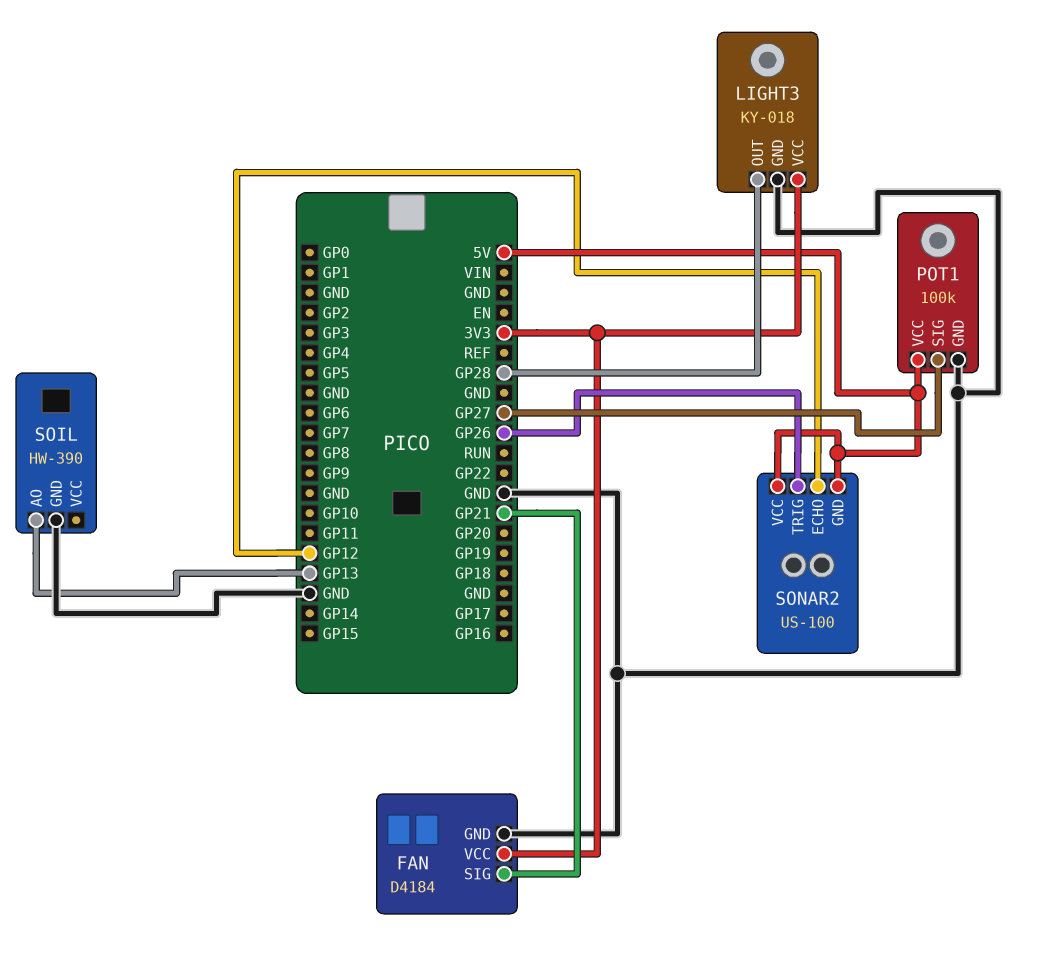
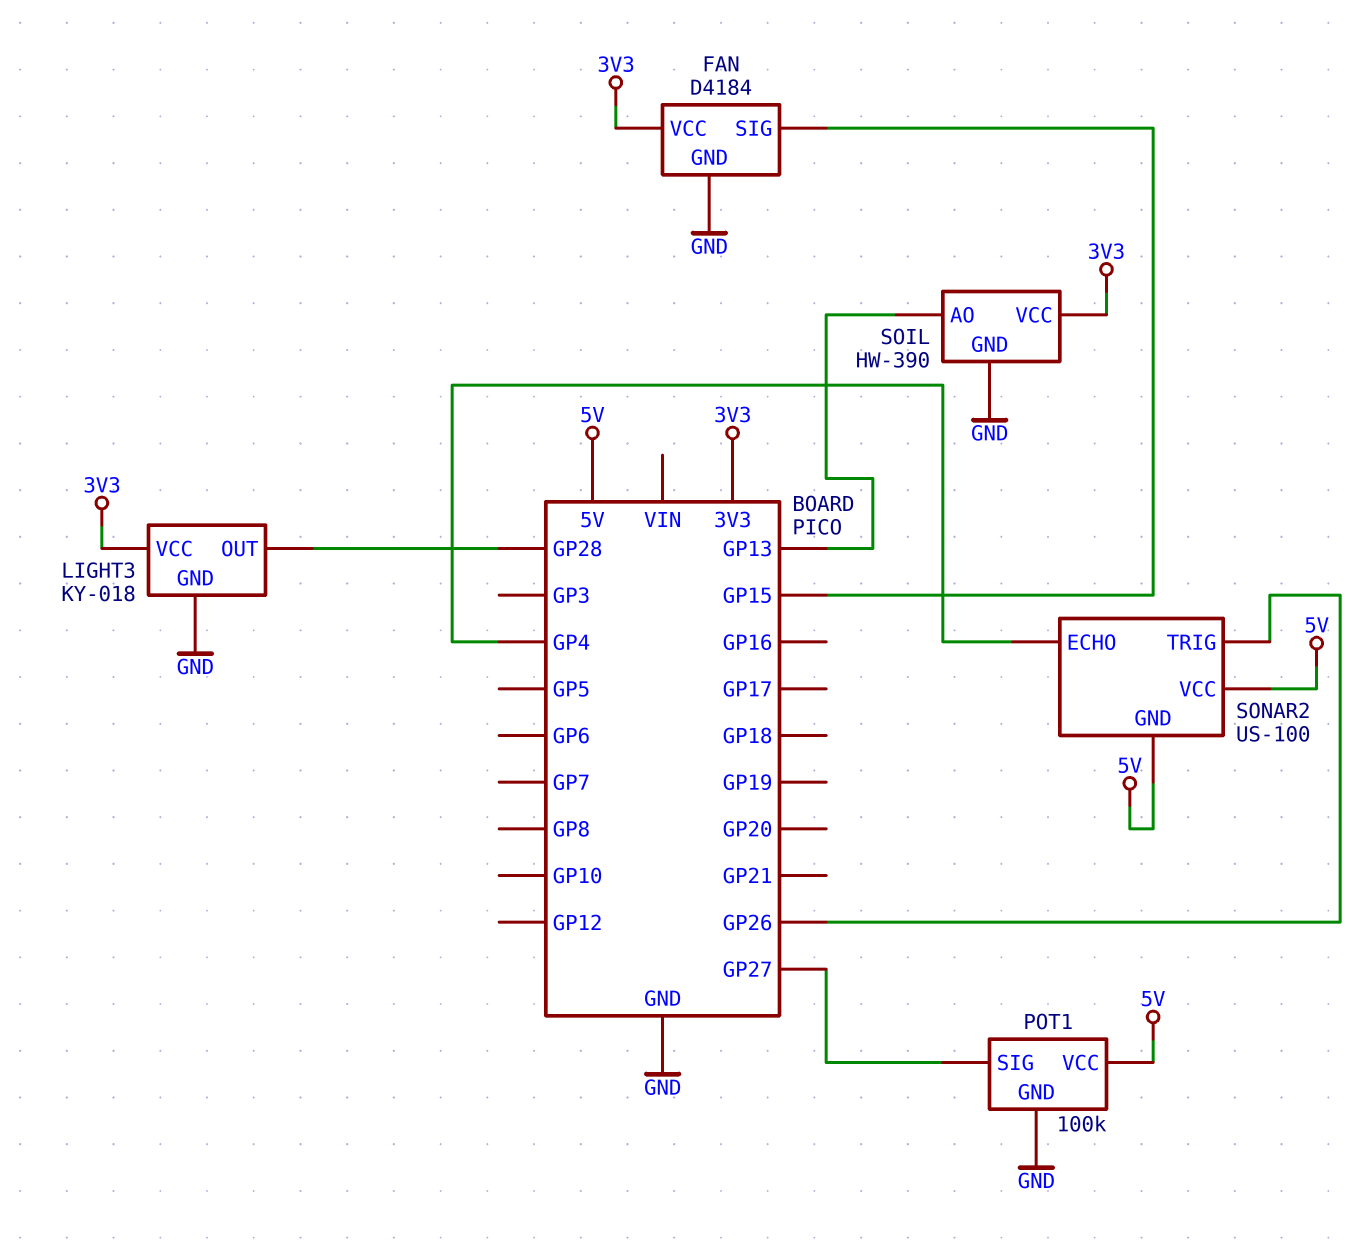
FAN pin SIG: GP21 -> GP15
SOIL pin VCC: none -> 3V3
SONAR2 pin ECHO: GP12 -> GP4

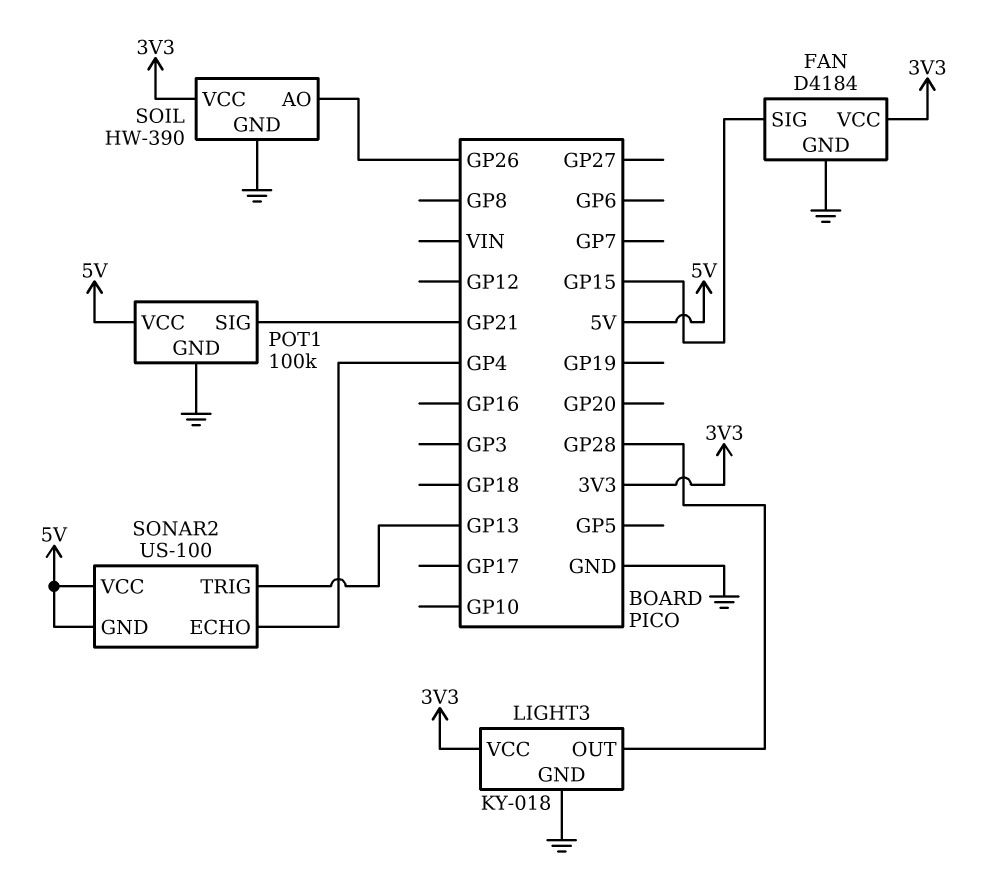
POT1 pin SIG: GP27 -> GP21
SOIL pin AO: GP13 -> GP26
SONAR2 pin TRIG: GP26 -> GP13

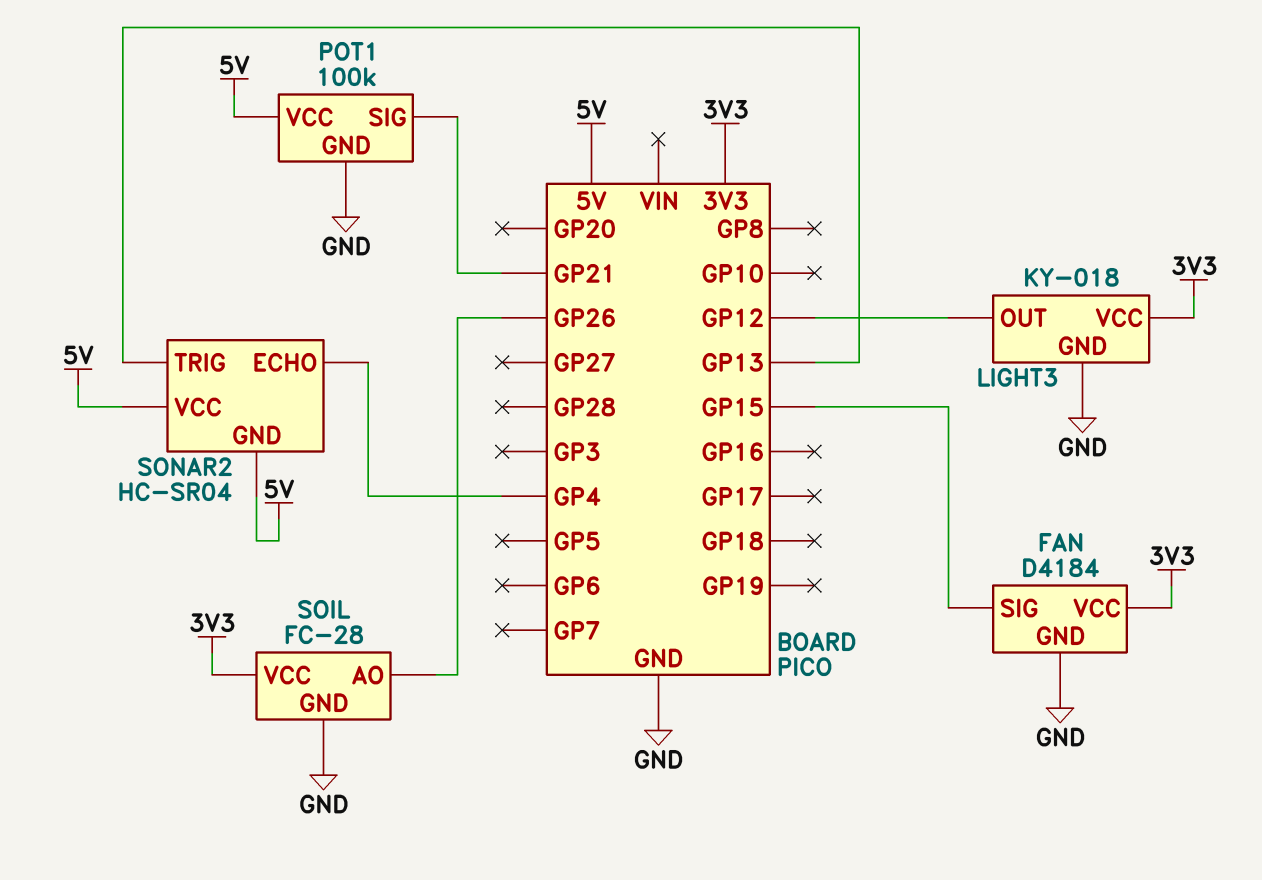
LIGHT3 pin OUT: GP28 -> GP12
SOIL: HW-390 -> FC-28
SONAR2: US-100 -> HC-SR04

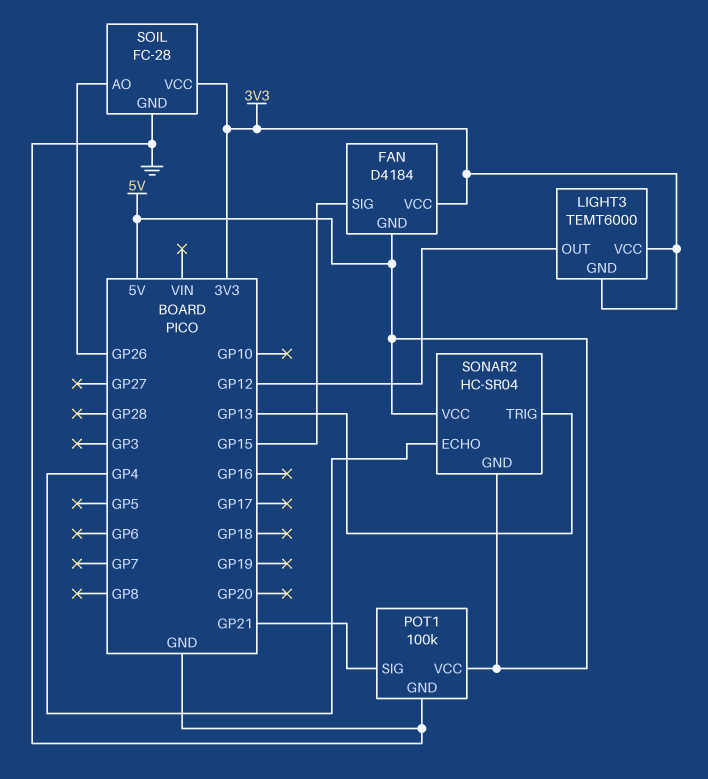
FAN pin GND: GND -> 5V
LIGHT3: KY-018 -> TEMT6000
LIGHT3 pin GND: GND -> 3V3

